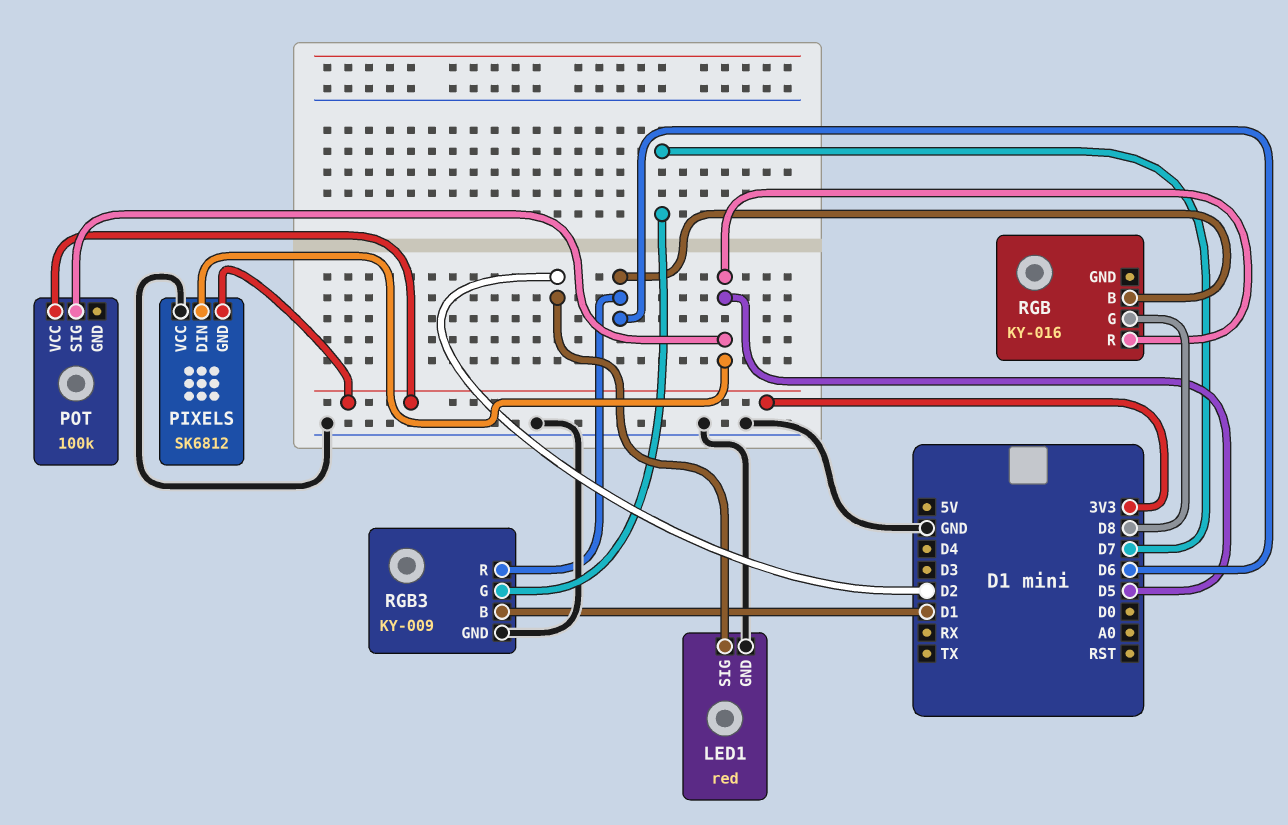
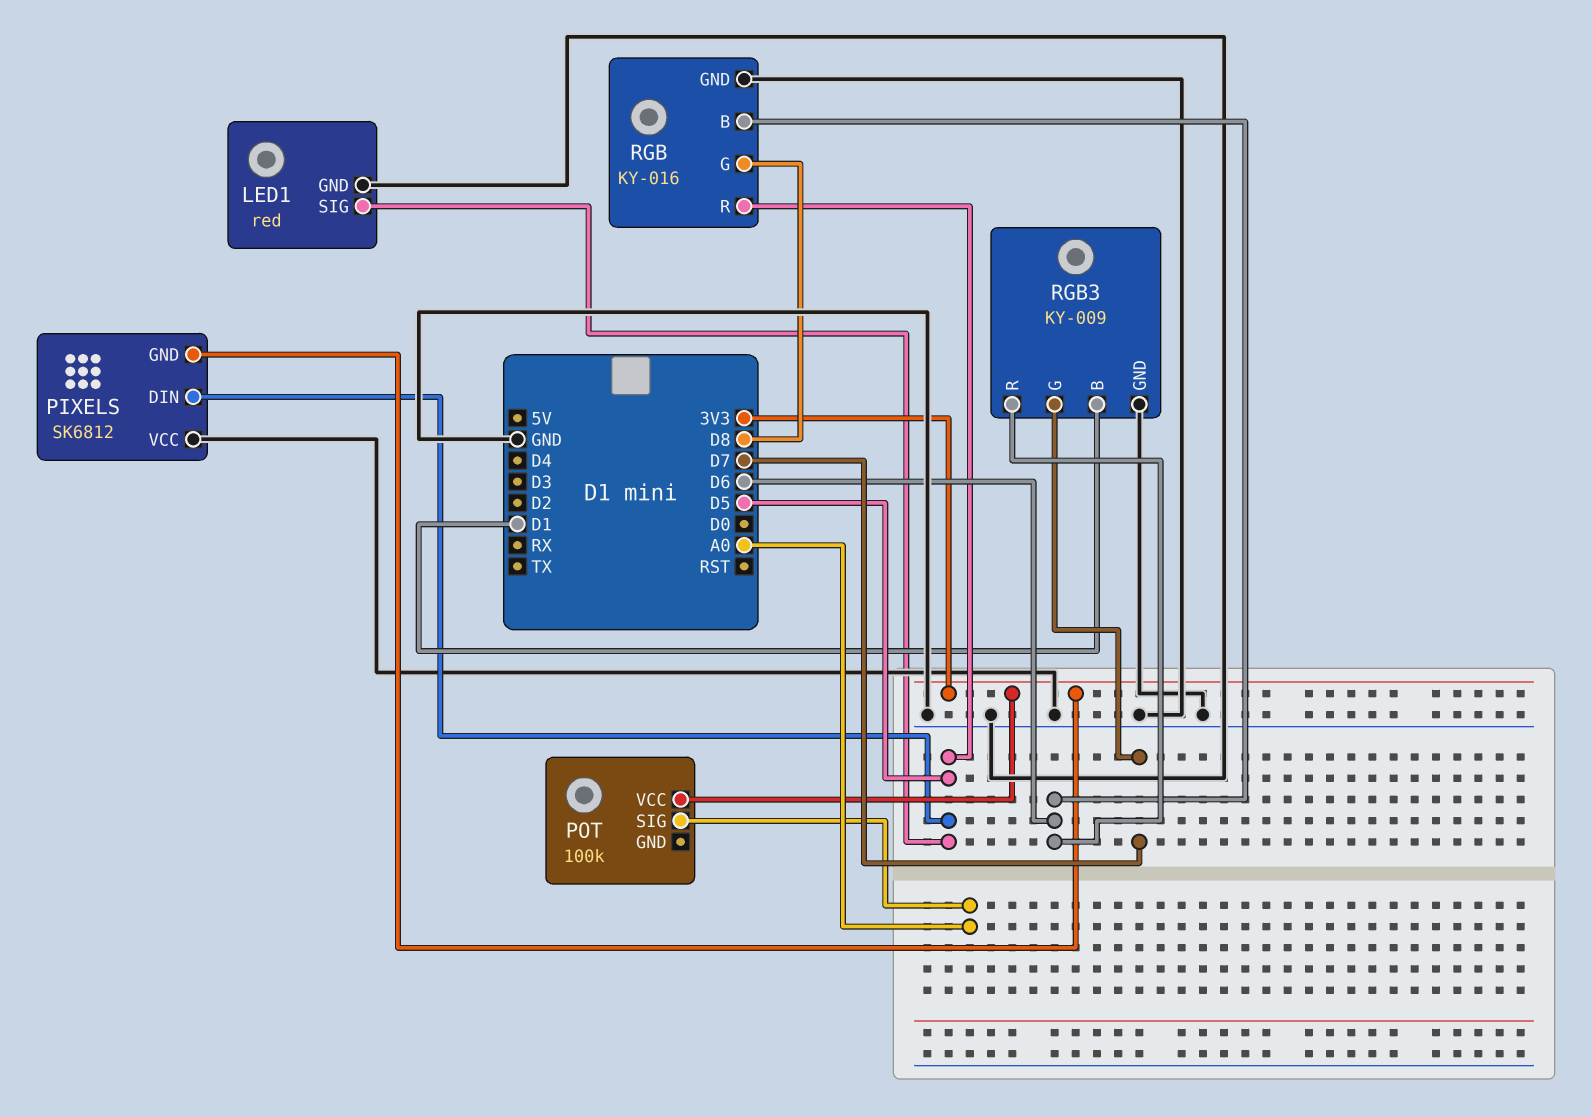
LED1 pin SIG: D2 -> D5
POT pin SIG: D5 -> A0
RGB pin GND: none -> GND

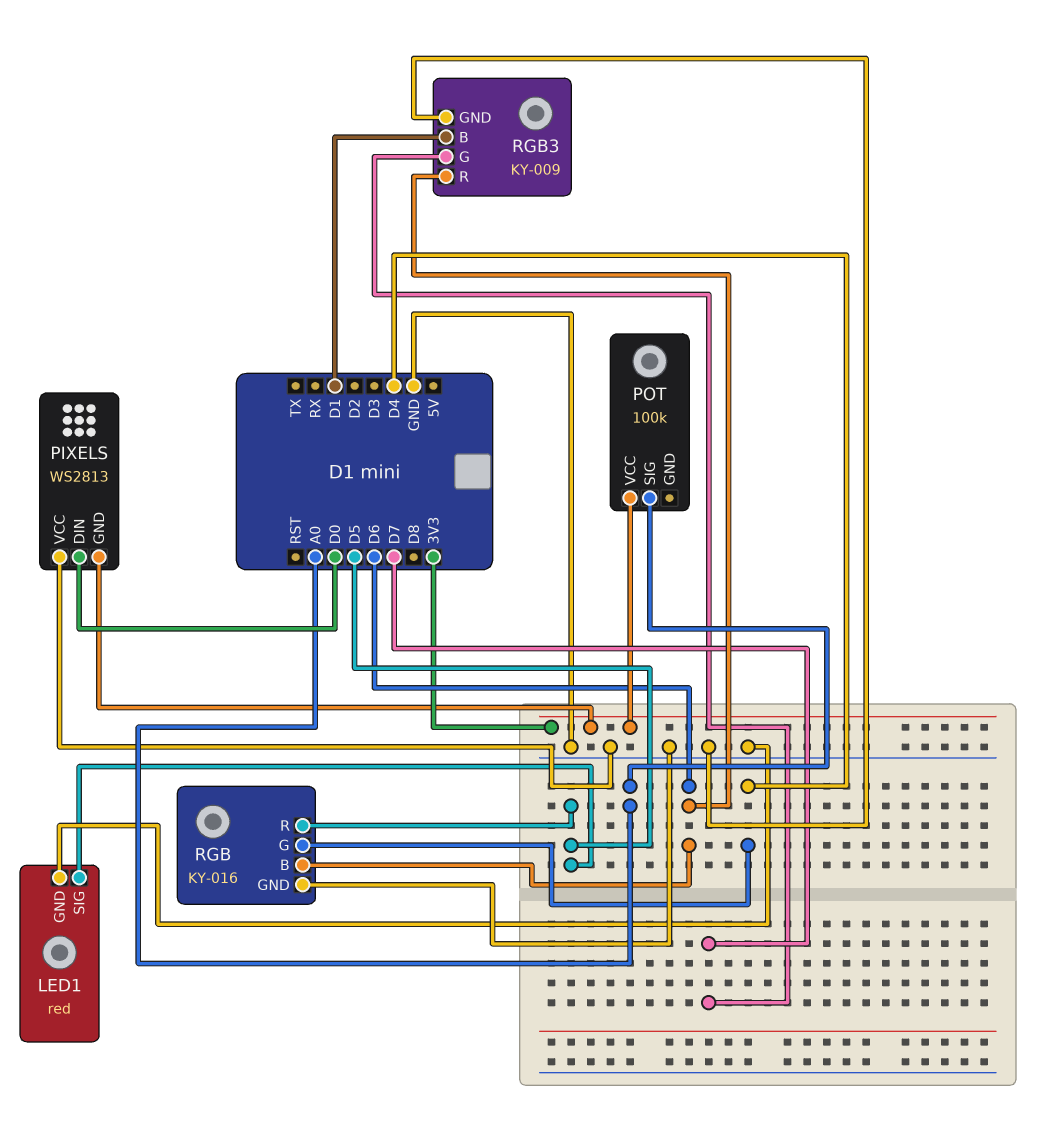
PIXELS: SK6812 -> WS2813
PIXELS pin DIN: D5 -> D0
RGB pin G: D8 -> D4

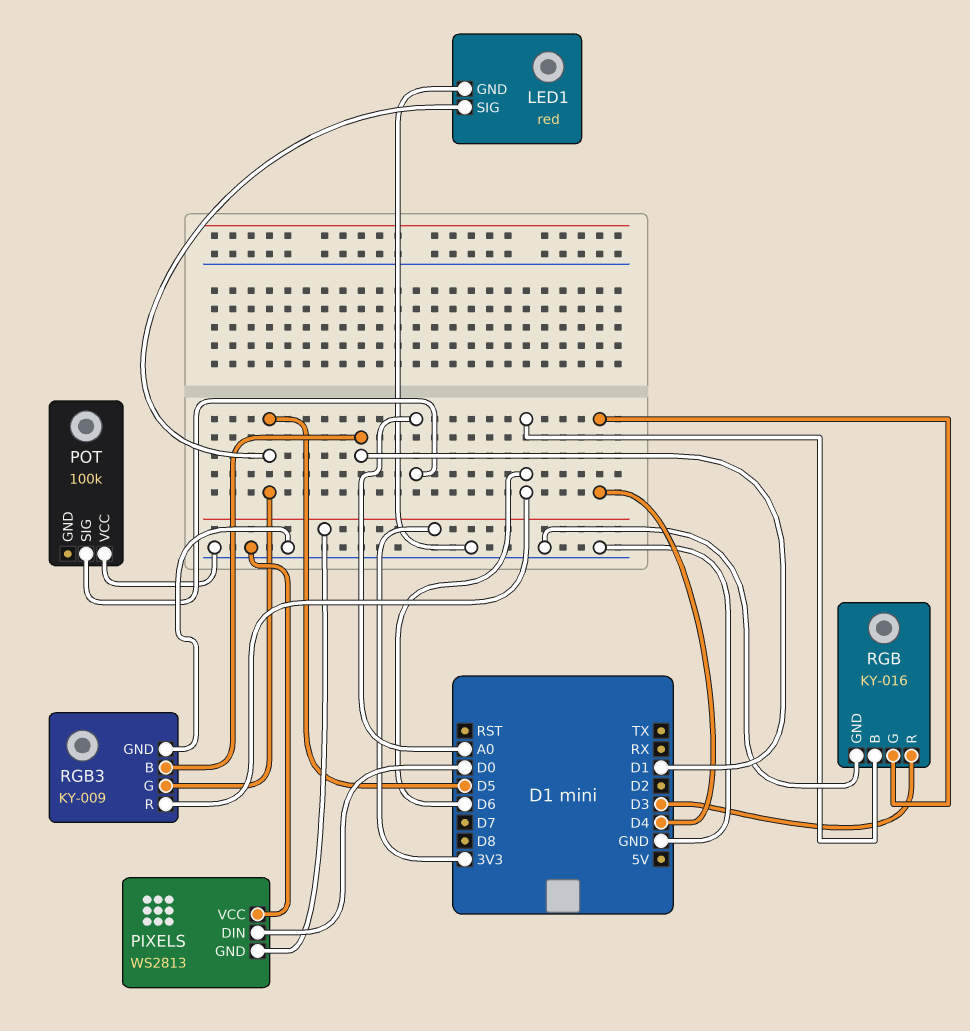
POT pin VCC: 3V3 -> GND
RGB pin R: D5 -> D3
RGB3 pin G: D7 -> D5

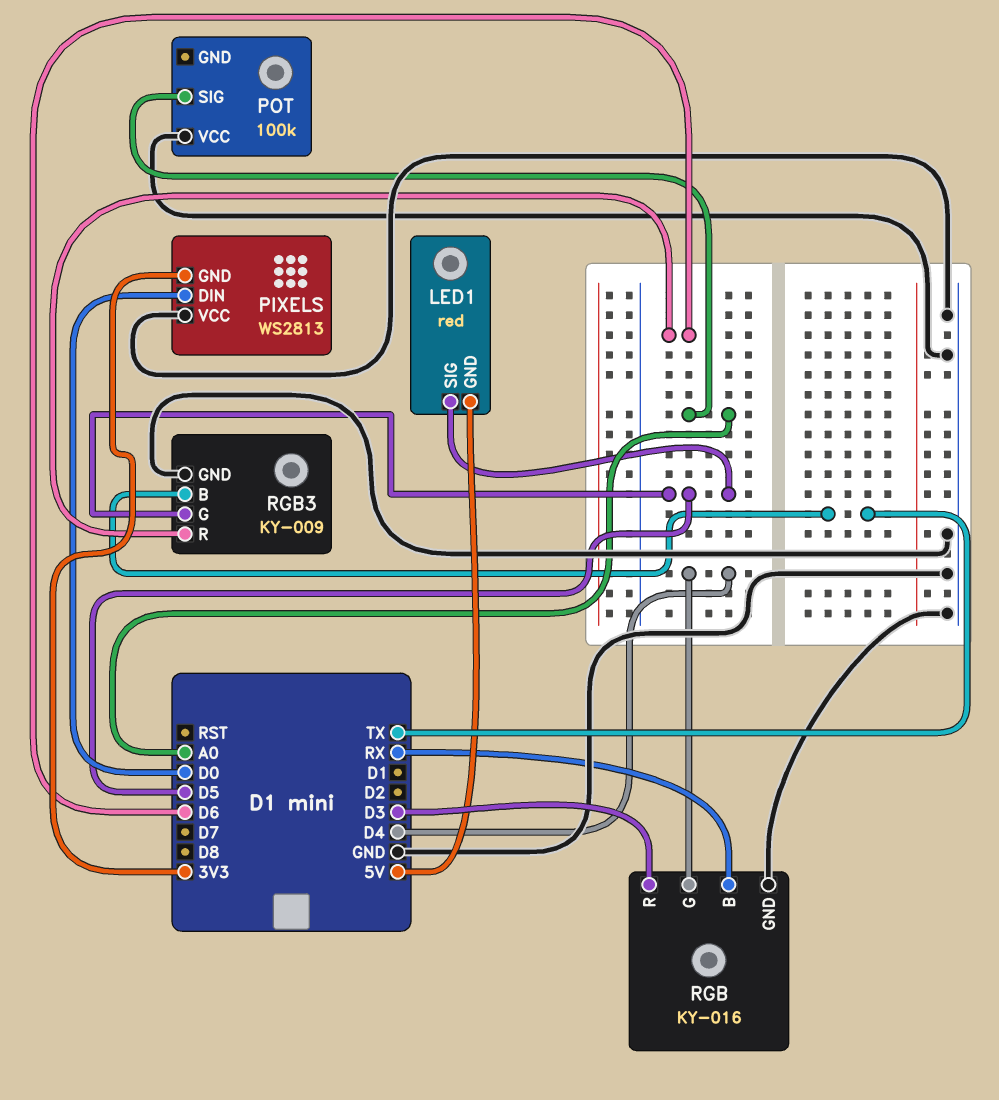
LED1 pin GND: GND -> 5V
RGB pin B: D6 -> RX
RGB3 pin B: D1 -> TX

